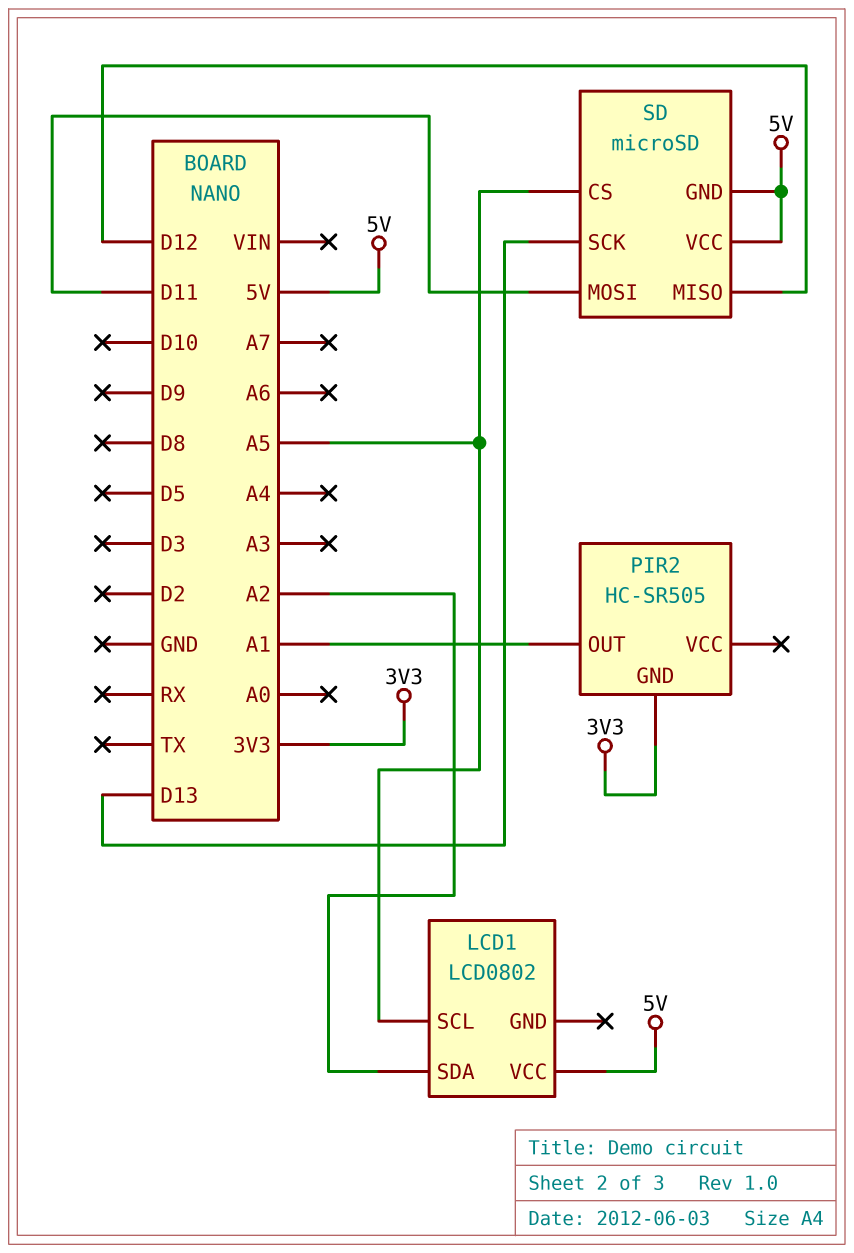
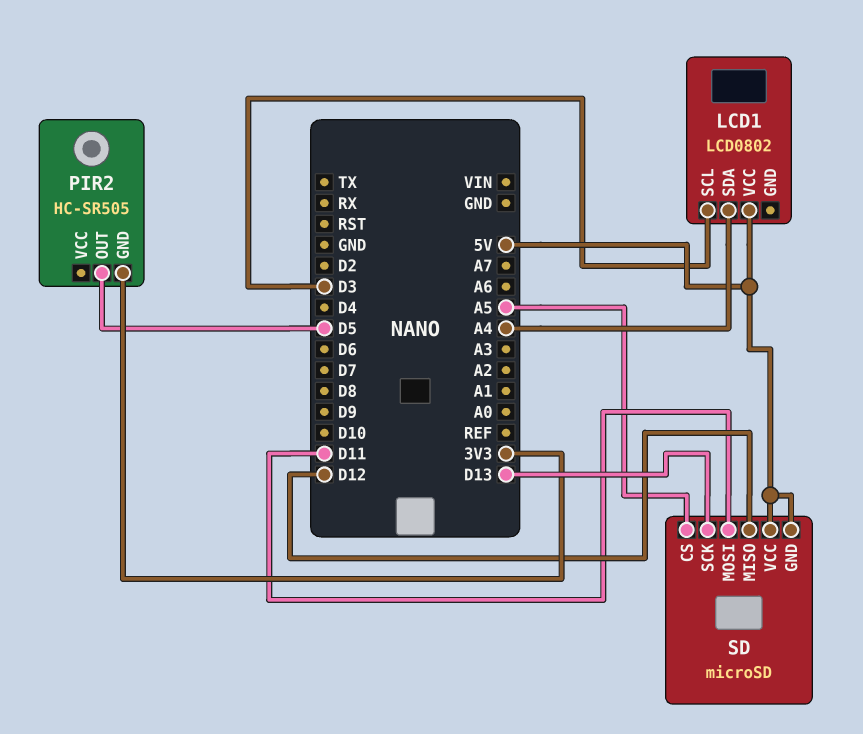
LCD1 pin SCL: A5 -> D3
LCD1 pin SDA: A2 -> A4
PIR2 pin OUT: A1 -> D5

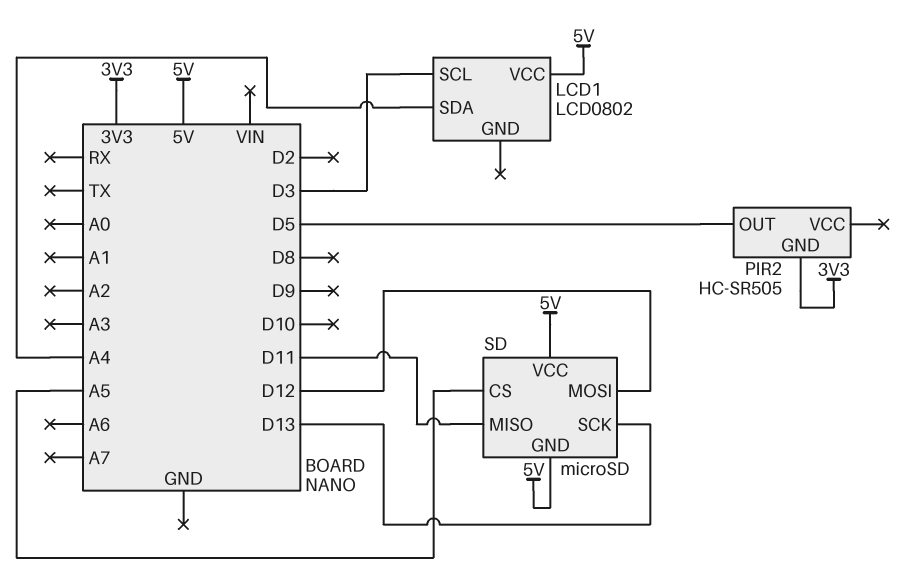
SD pin MISO: D12 -> D11
SD pin MOSI: D11 -> D12

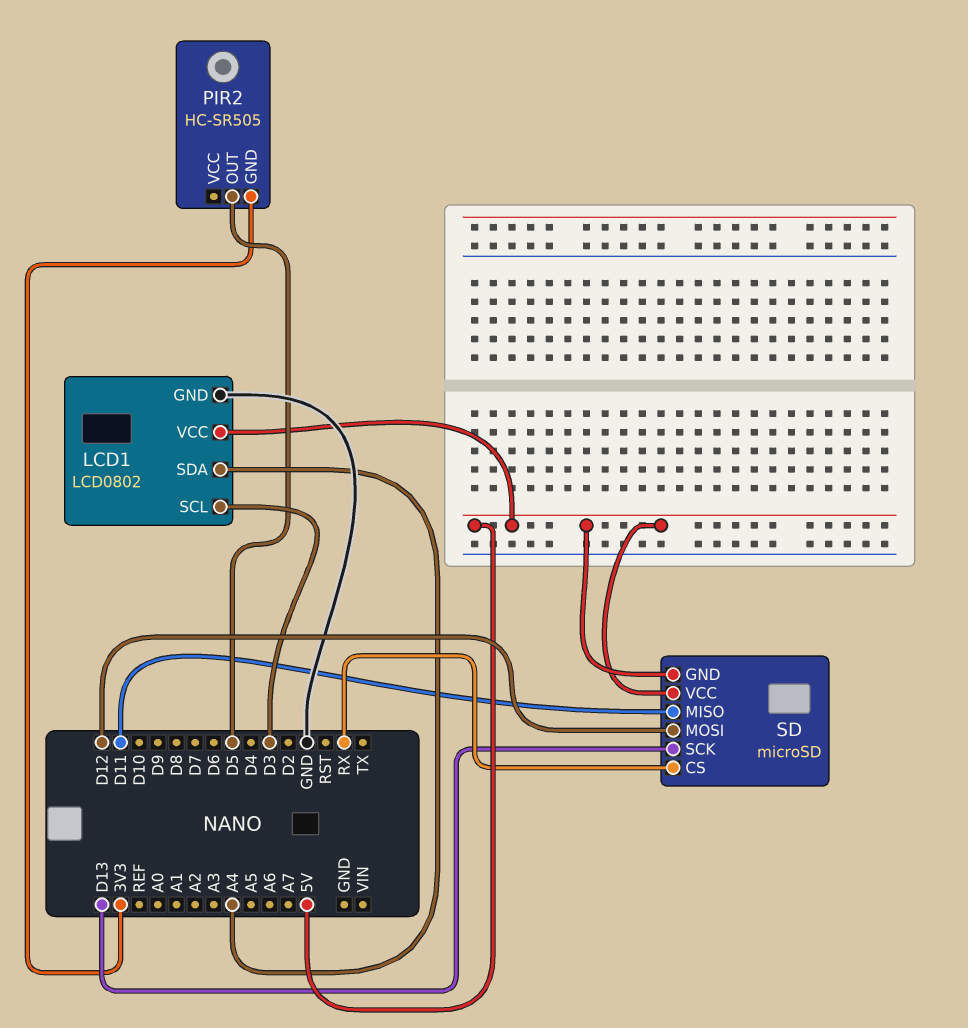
LCD1 pin GND: none -> GND
SD pin CS: A5 -> RX

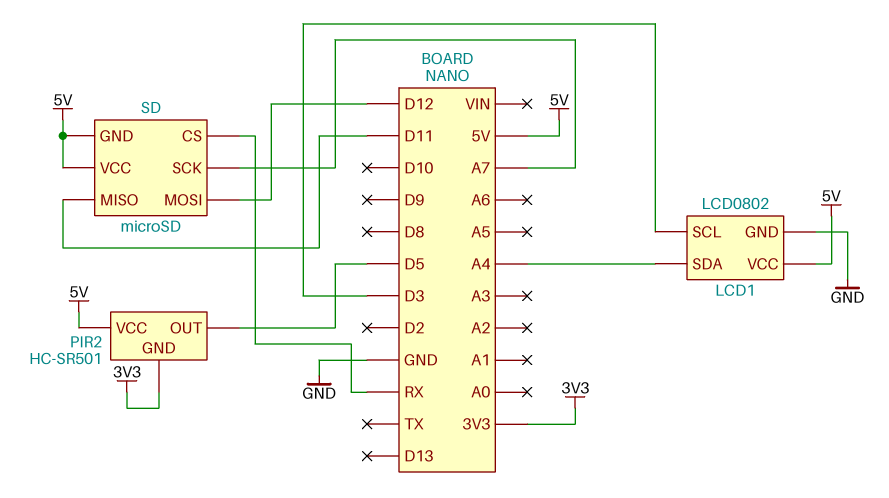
PIR2: HC-SR505 -> HC-SR501
PIR2 pin VCC: none -> 5V
SD pin SCK: D13 -> A7

